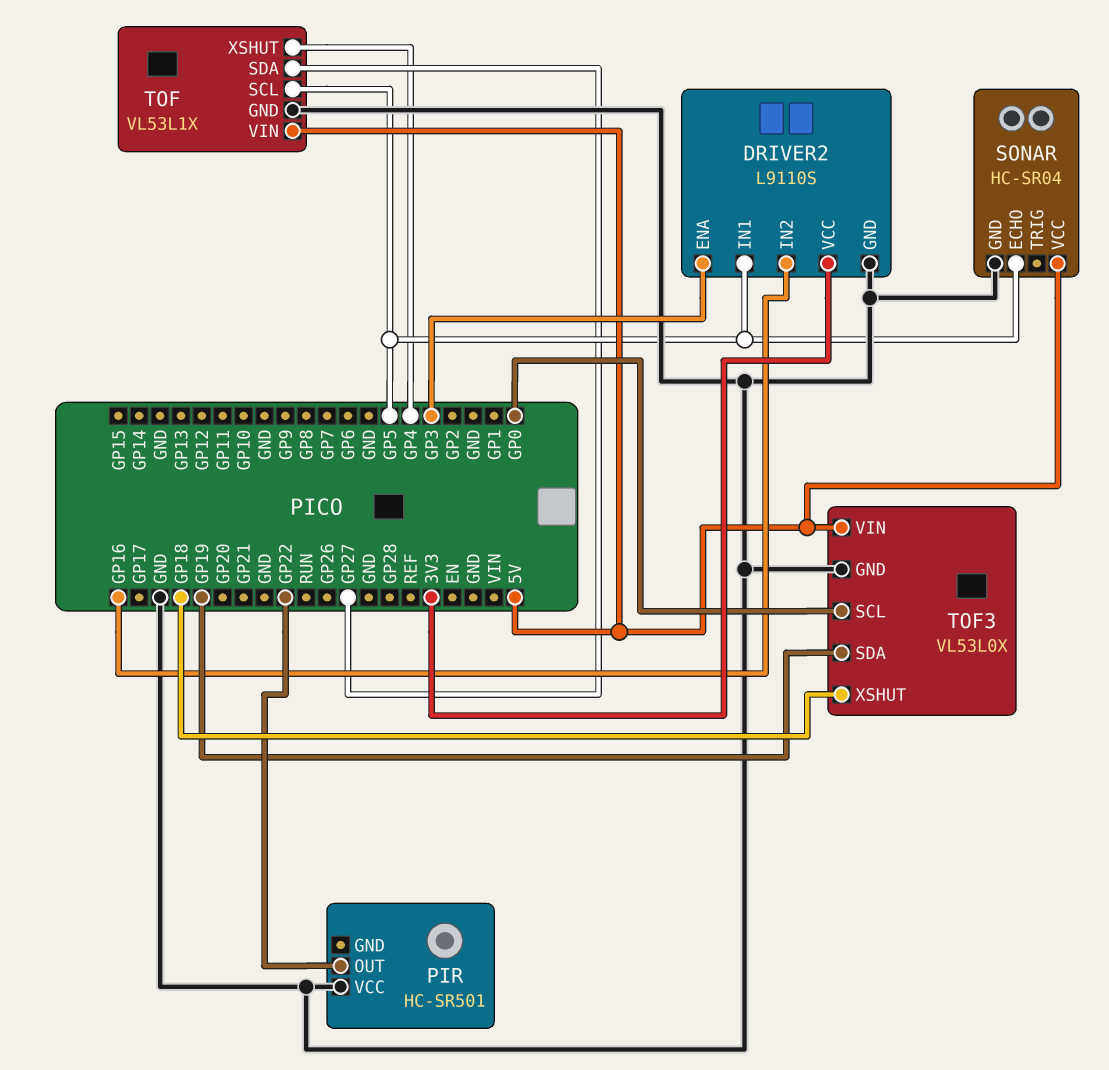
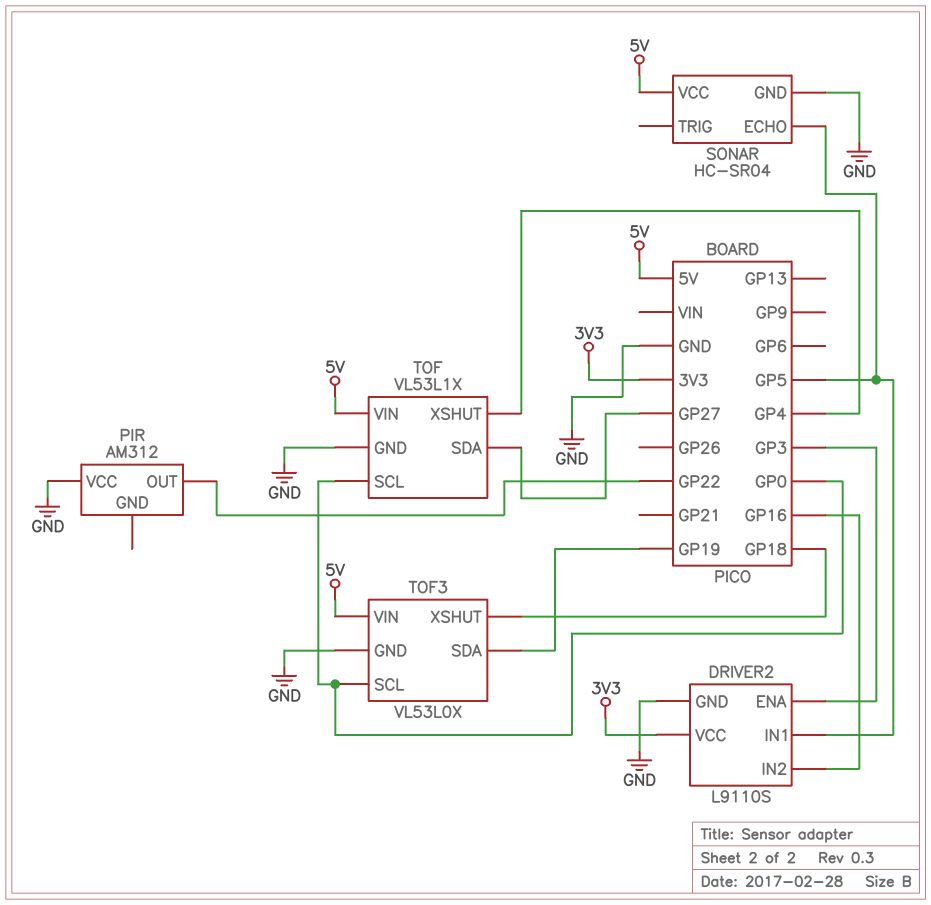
PIR: HC-SR501 -> AM312
TOF pin SCL: GP5 -> GP0

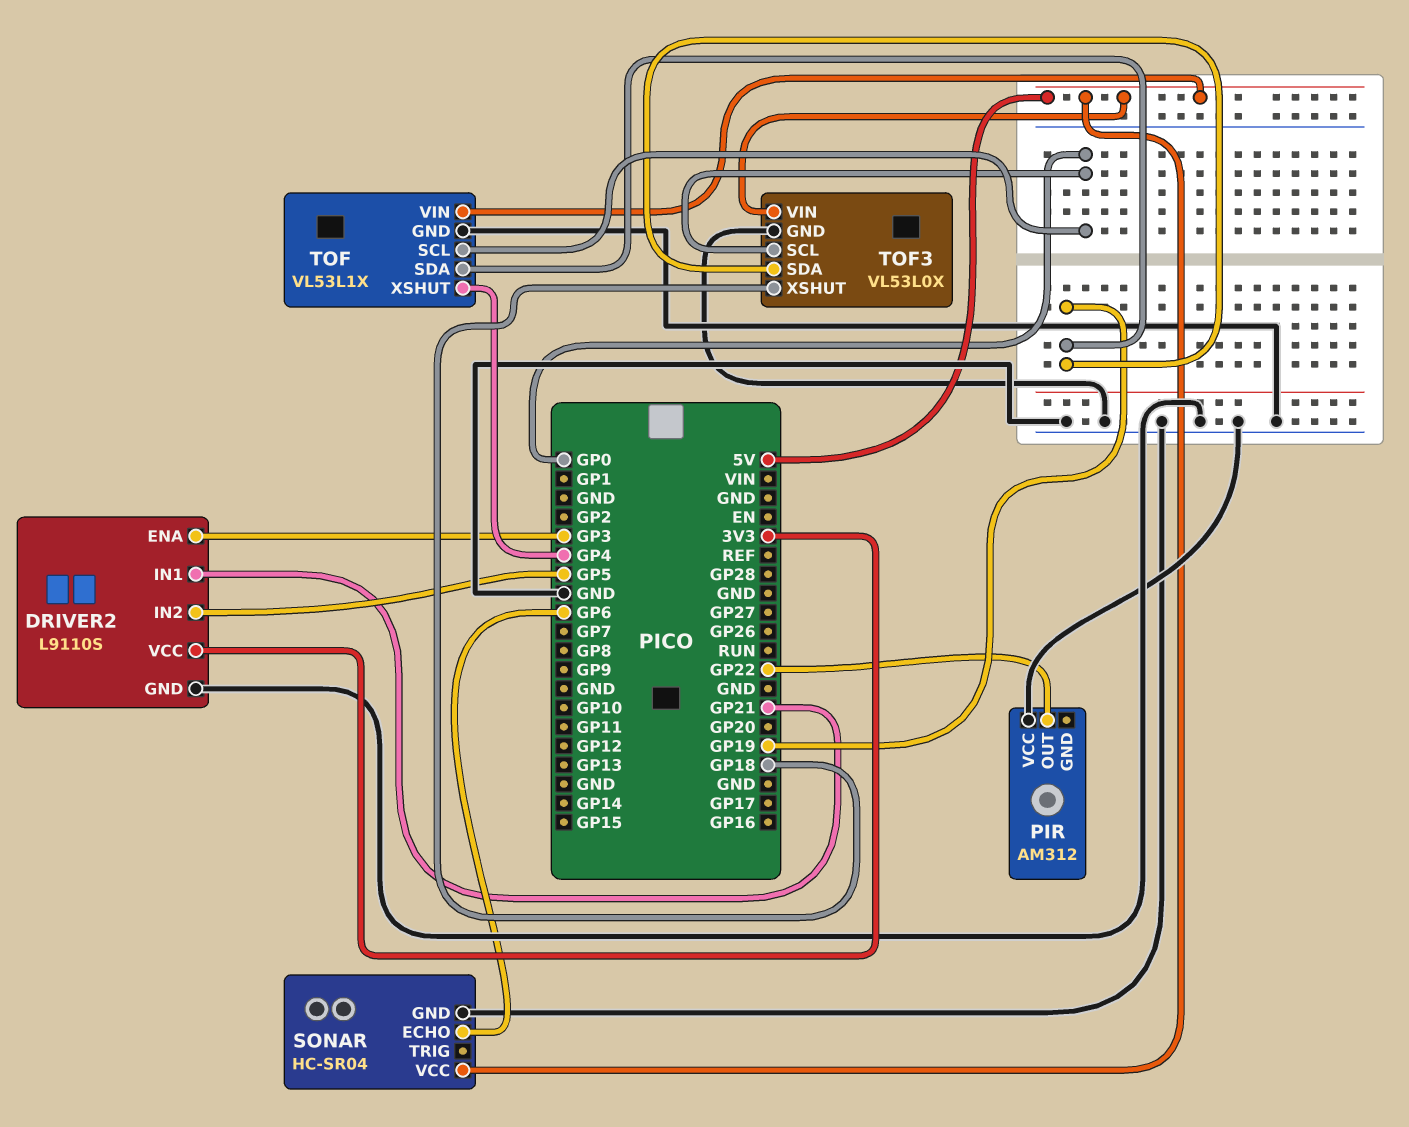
DRIVER2 pin IN1: GP5 -> GP21
DRIVER2 pin IN2: GP16 -> GP5
SONAR pin ECHO: GP5 -> GP6
TOF pin SDA: GP27 -> GP19

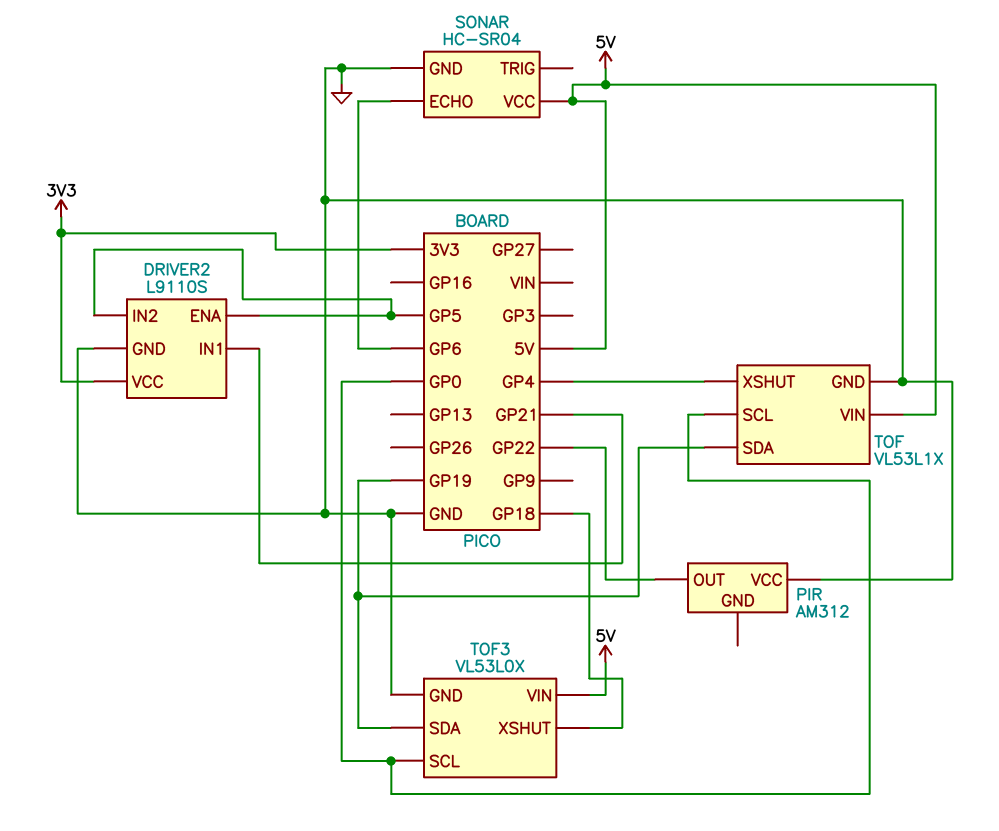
DRIVER2 pin ENA: GP3 -> GP5

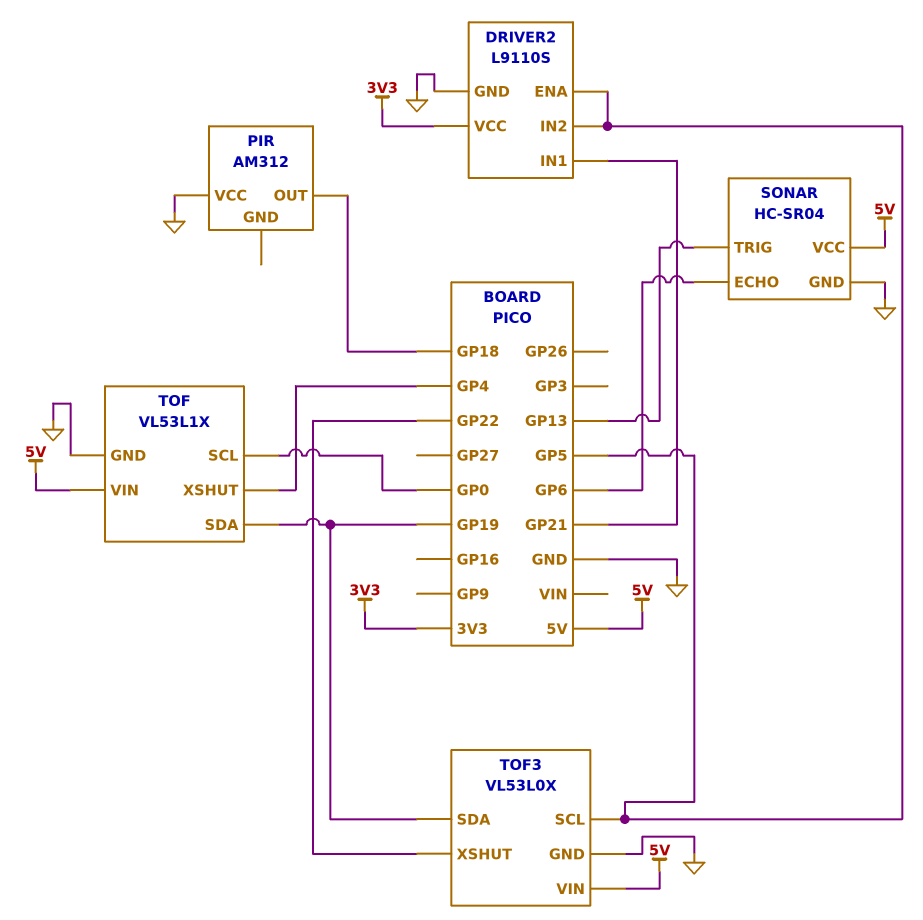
PIR pin OUT: GP22 -> GP18
SONAR pin TRIG: none -> GP13
TOF3 pin SCL: GP0 -> GP5
TOF3 pin XSHUT: GP18 -> GP22

